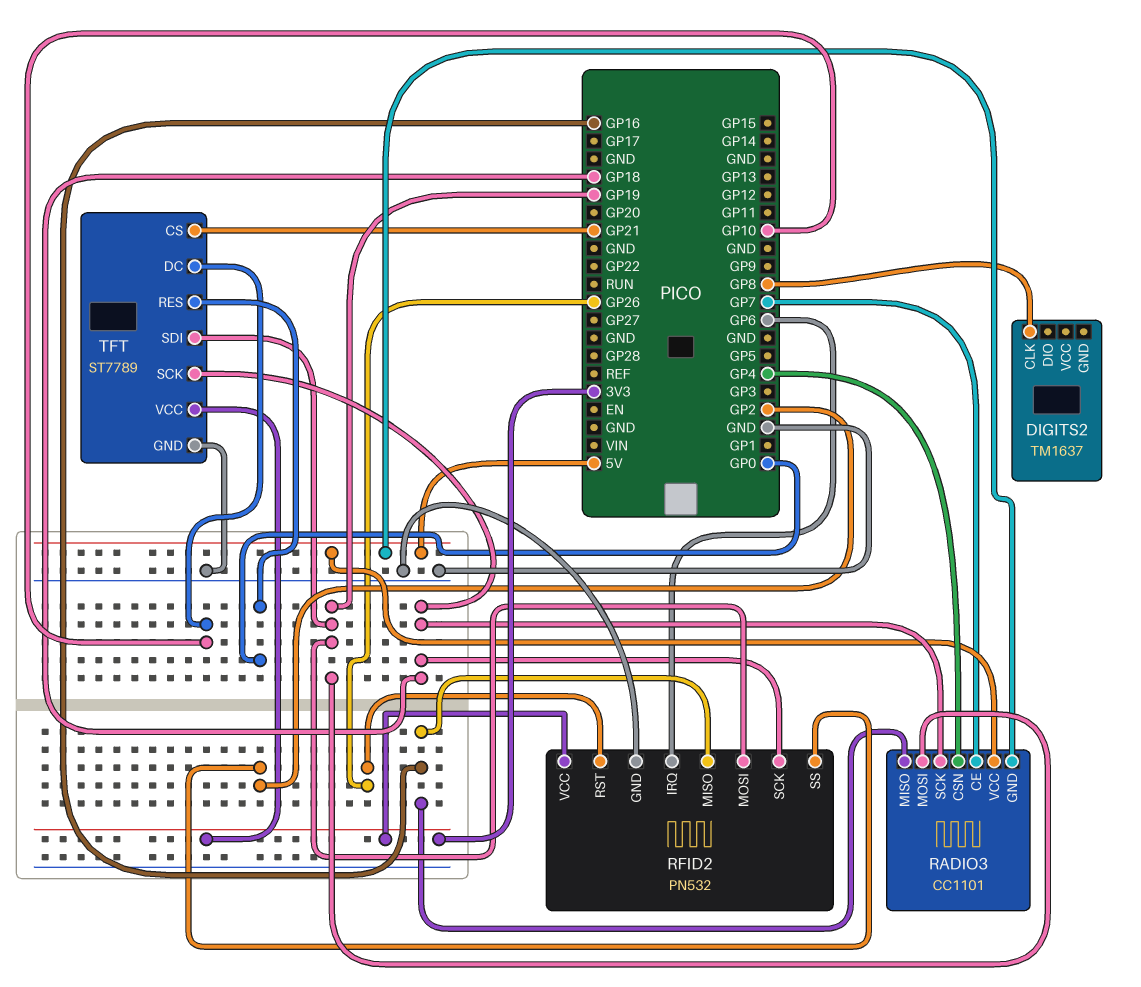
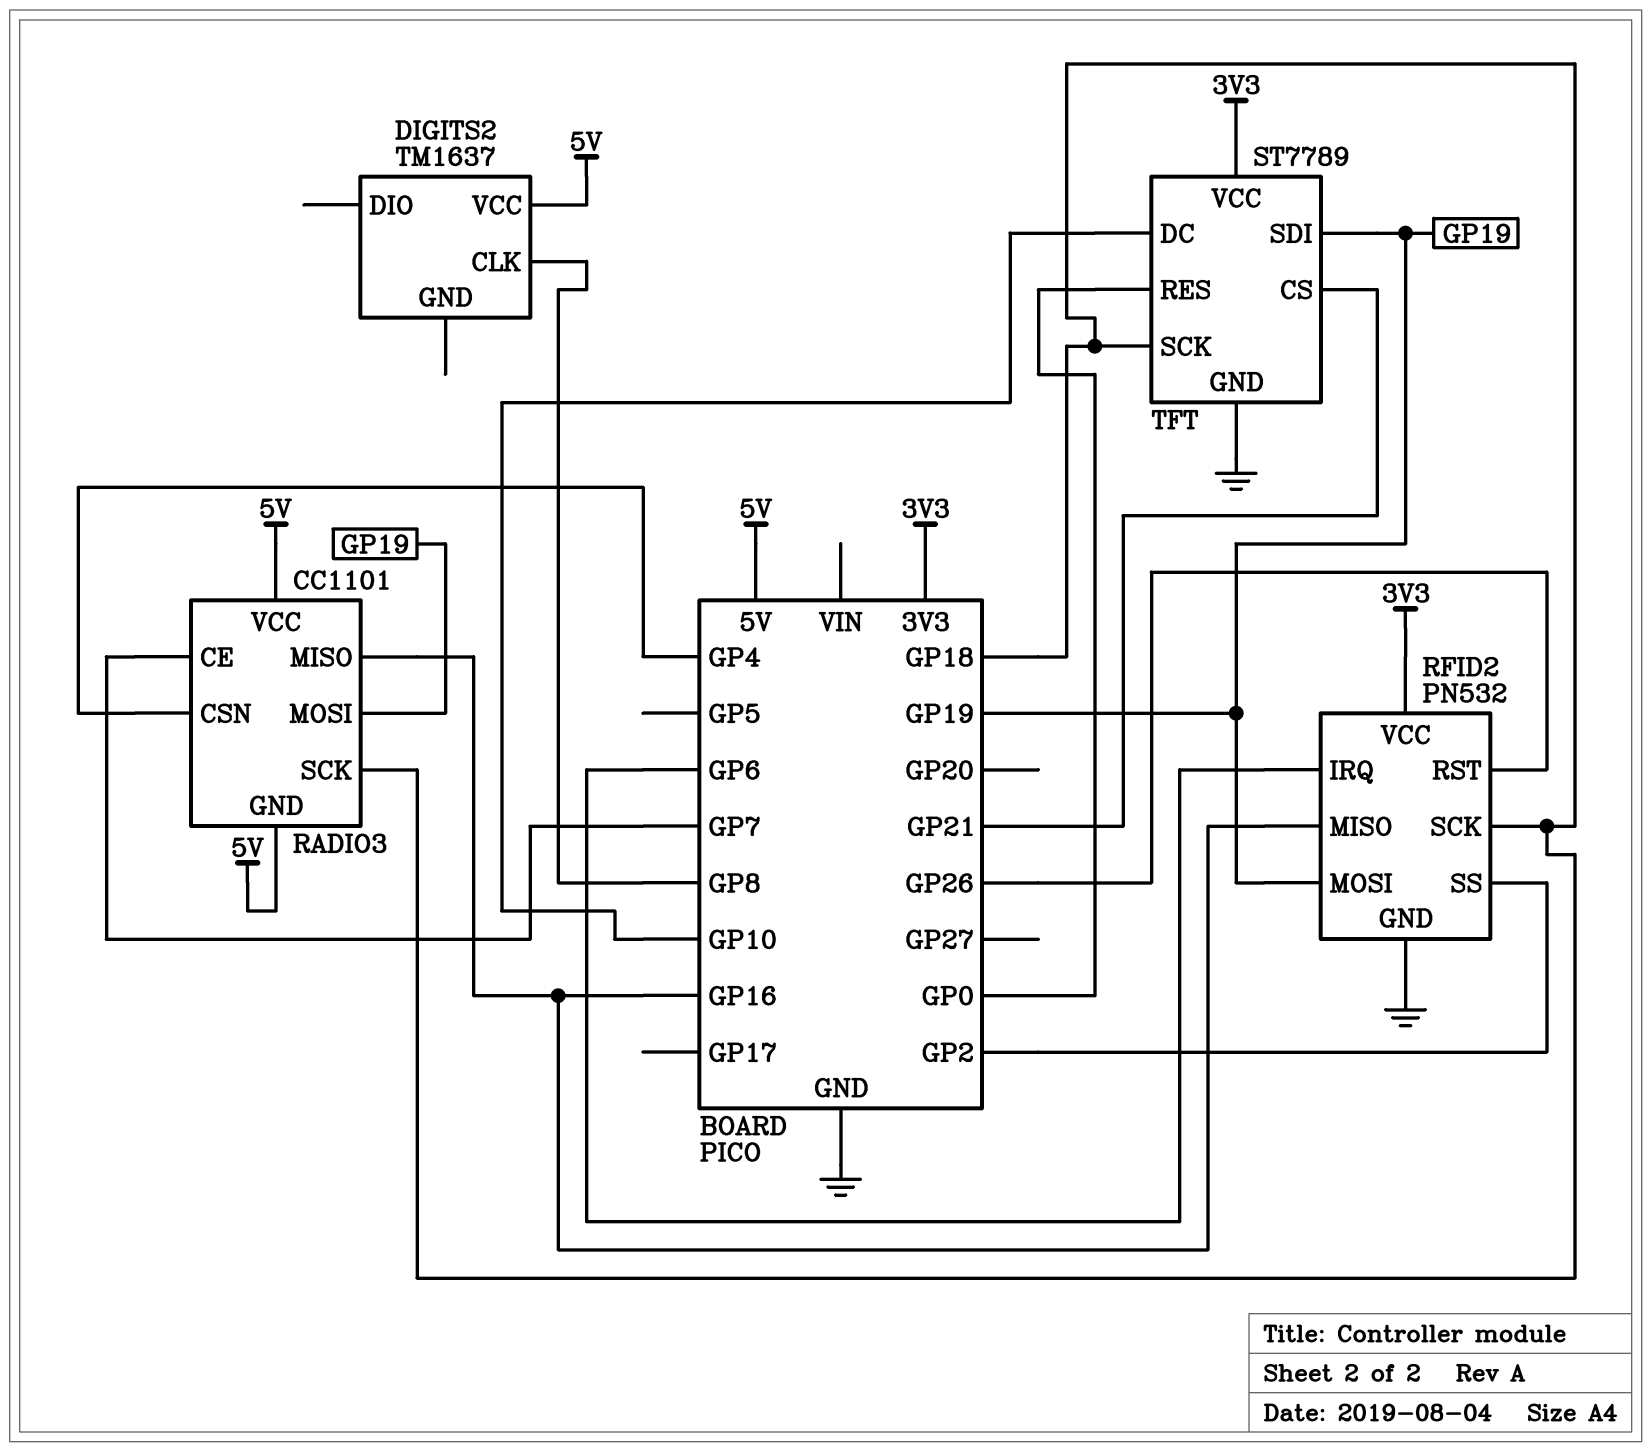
DIGITS2 pin VCC: none -> 5V

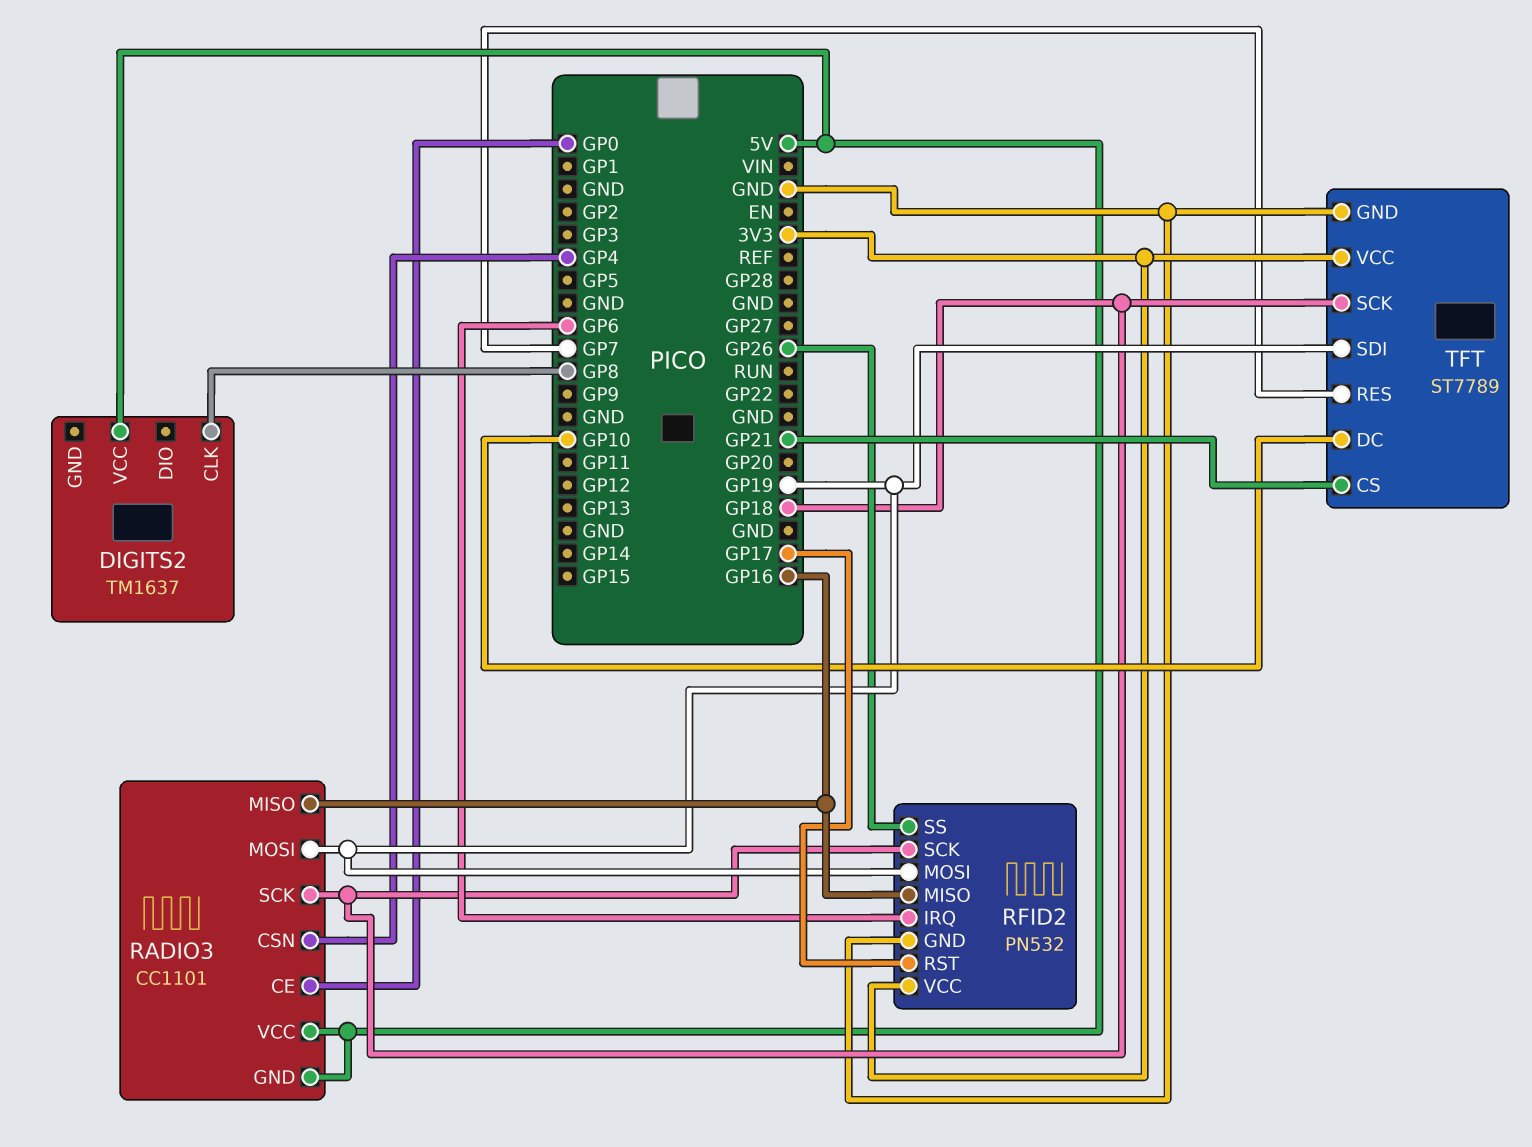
RADIO3 pin CE: GP7 -> GP0
RFID2 pin RST: GP26 -> GP17
RFID2 pin SS: GP2 -> GP26
TFT pin RES: GP0 -> GP7

